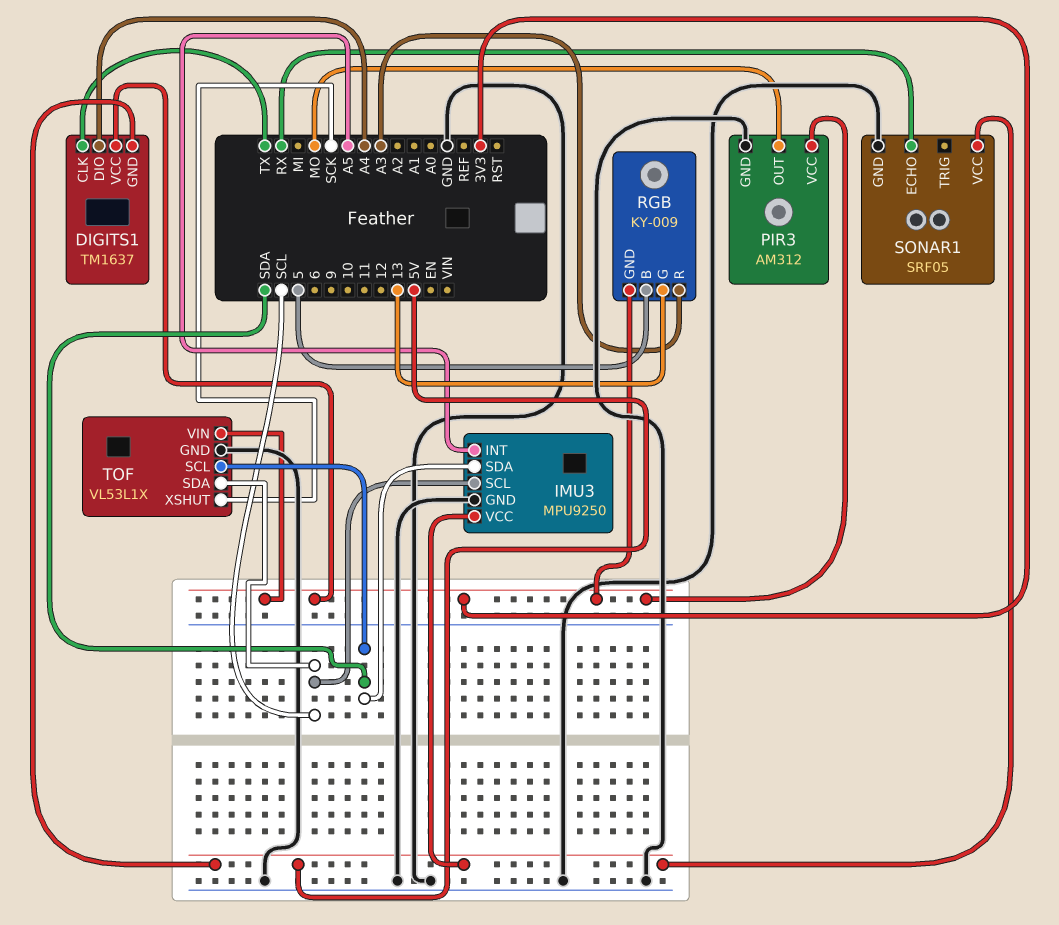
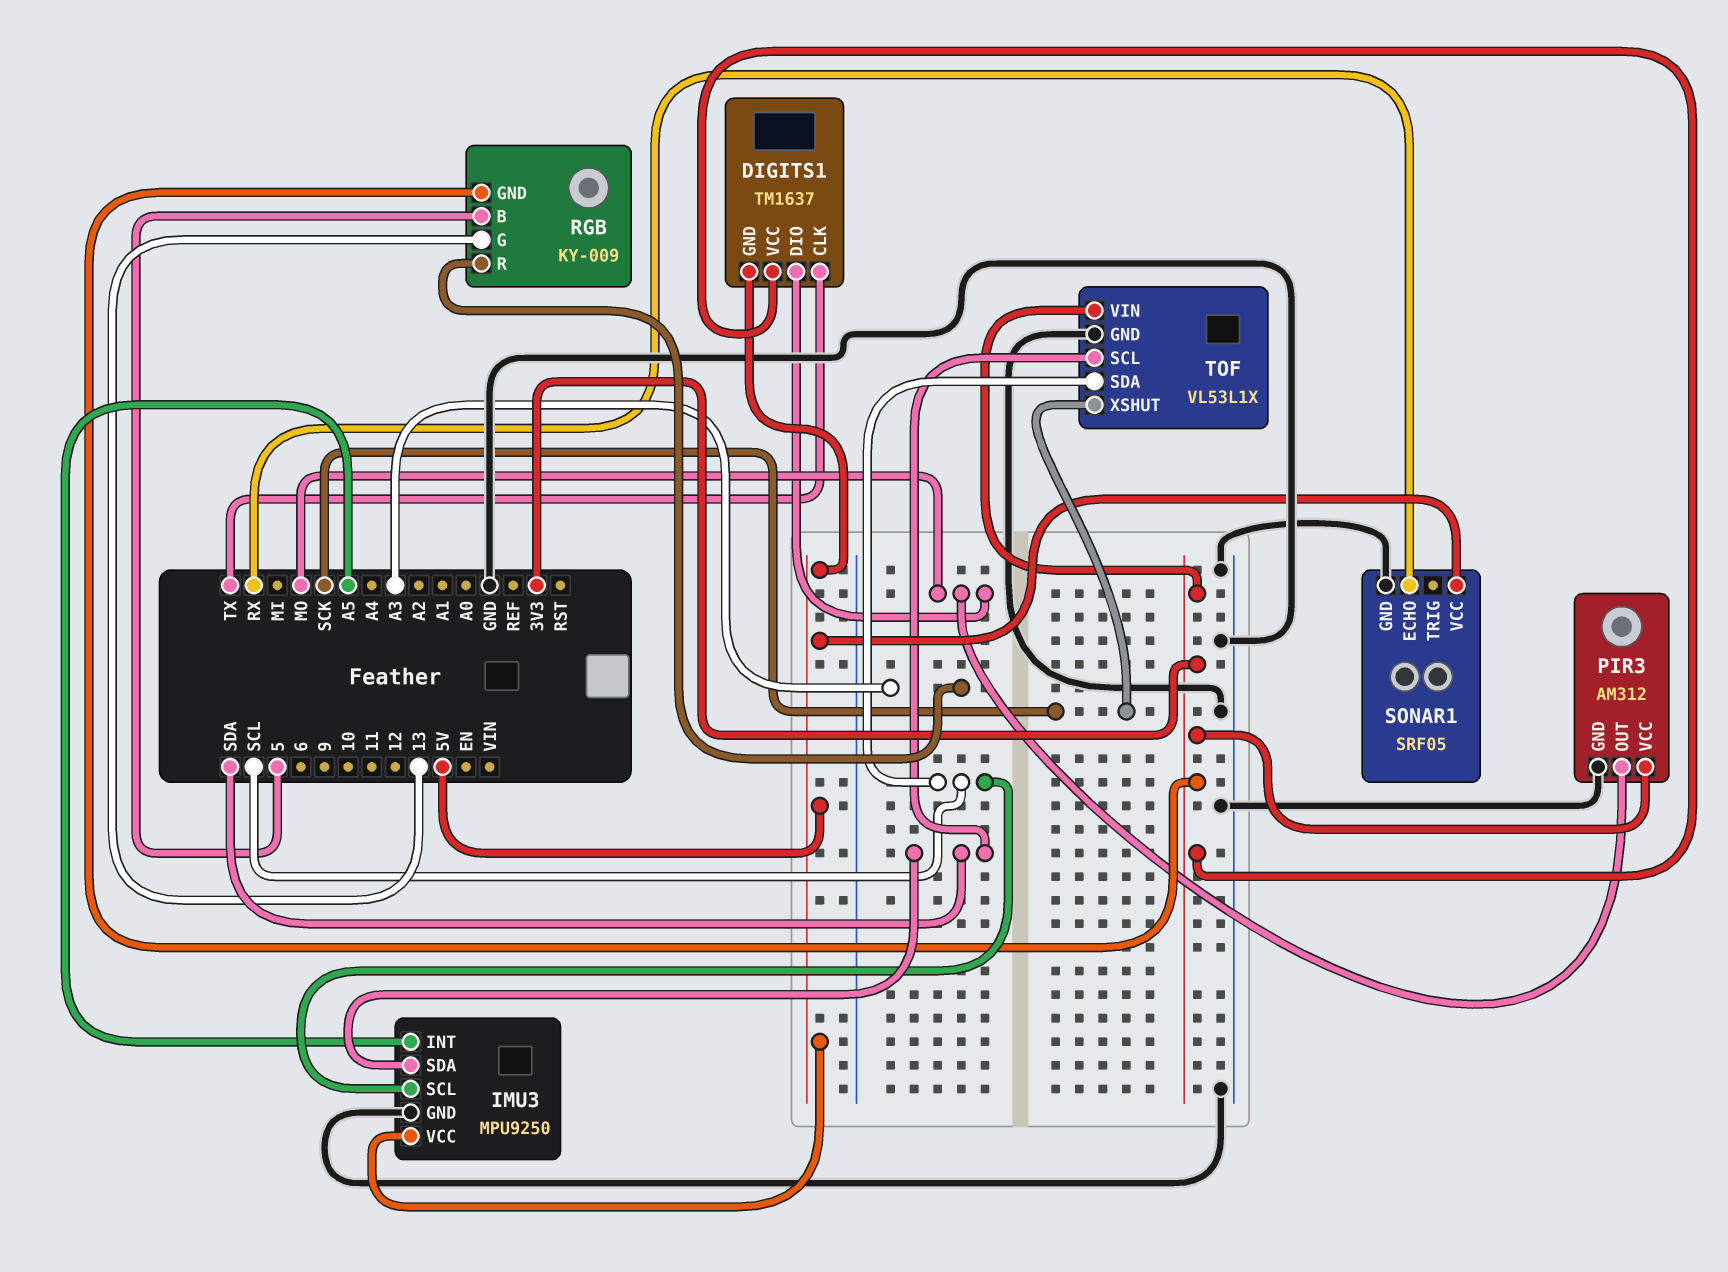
DIGITS1 pin DIO: A4 -> MO

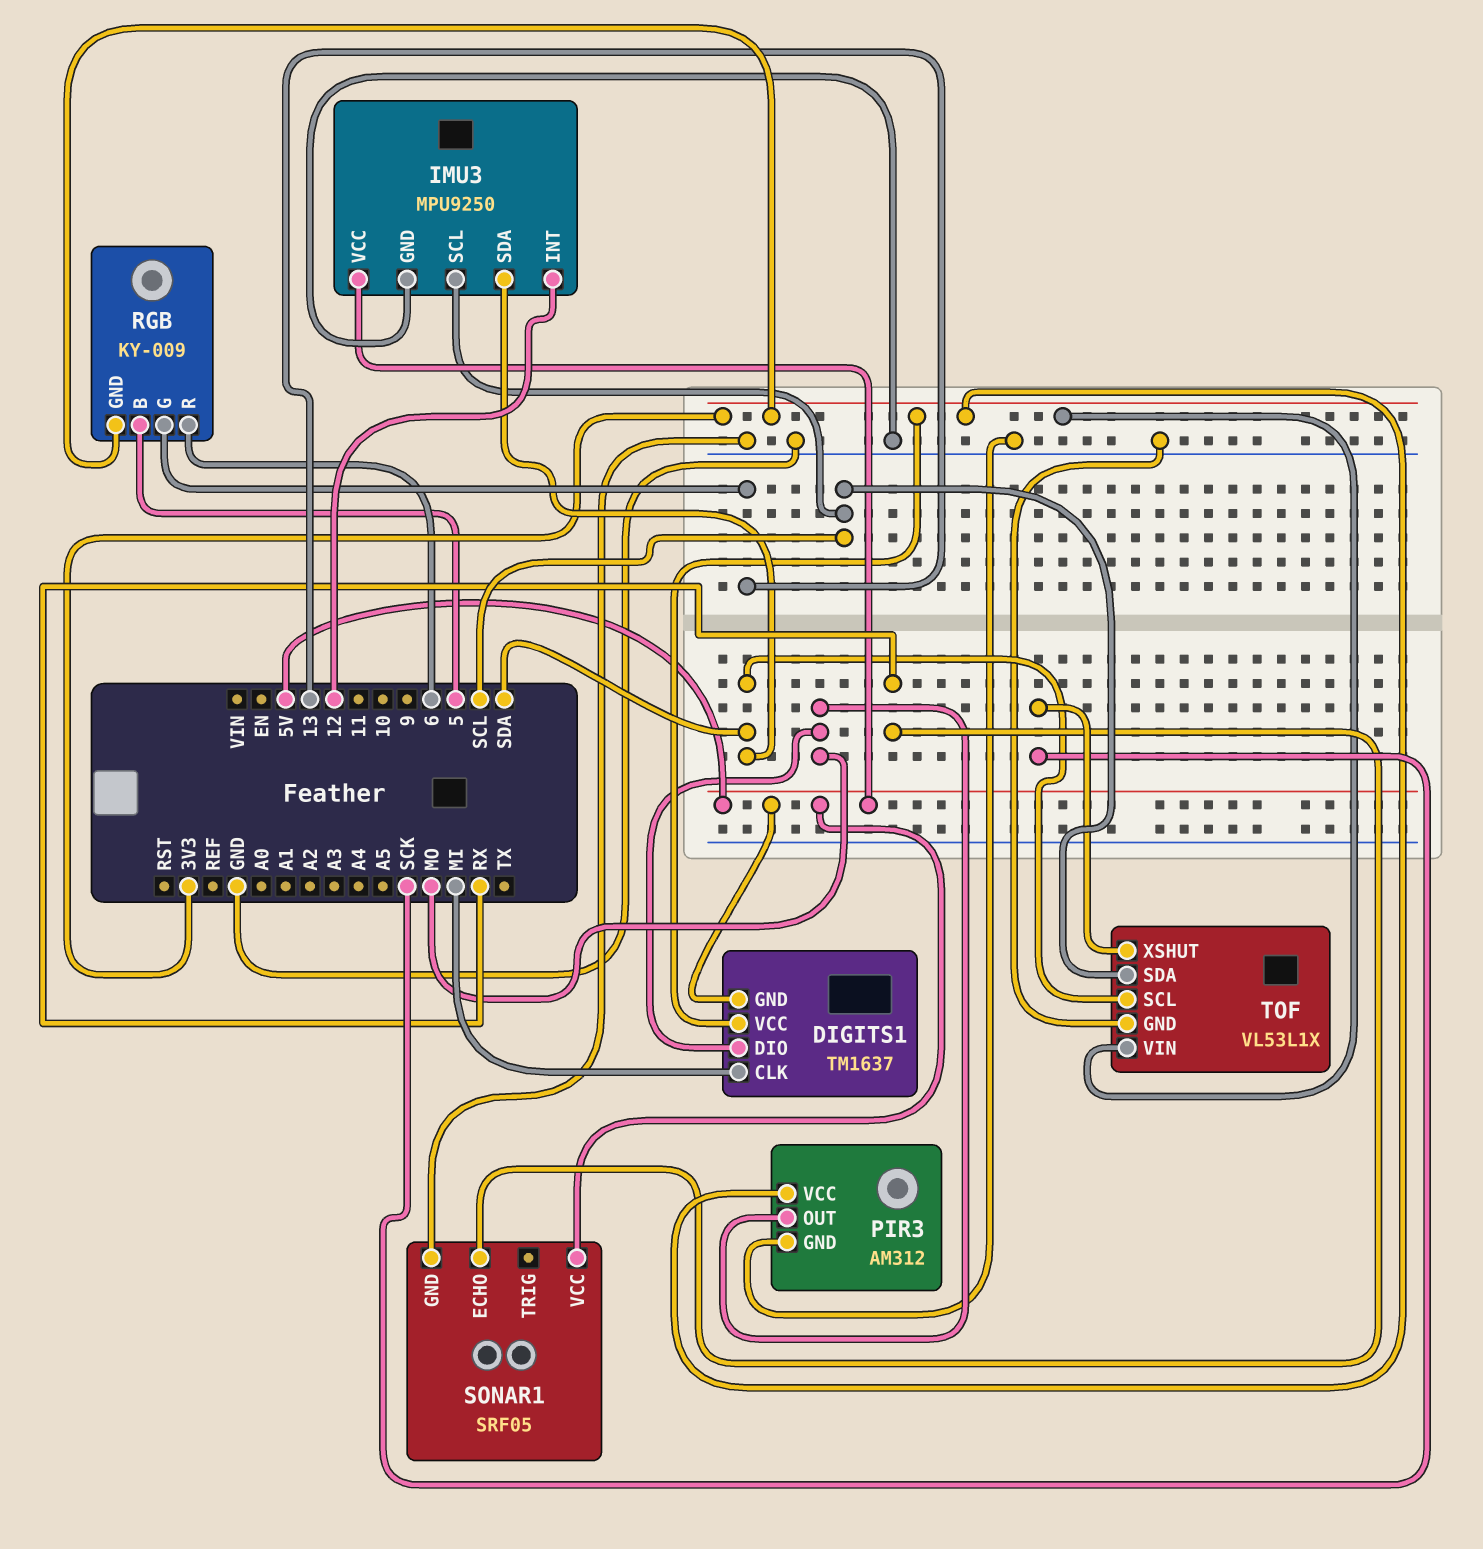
DIGITS1 pin CLK: TX -> MI
IMU3 pin INT: A5 -> 12
RGB pin R: A3 -> 6

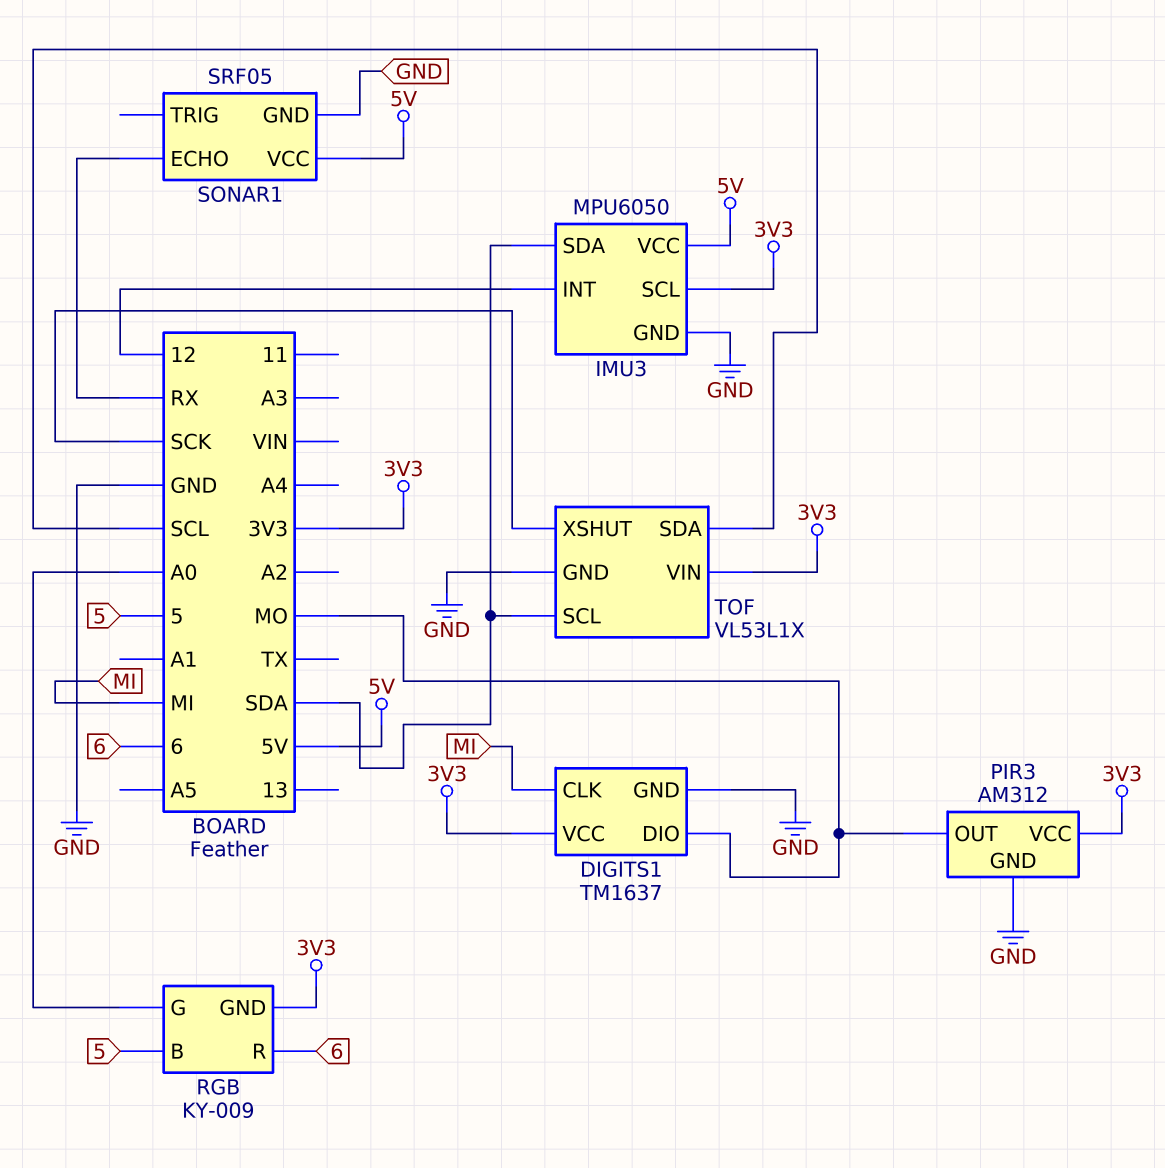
DIGITS1 pin GND: 5V -> GND
IMU3: MPU9250 -> MPU6050
IMU3 pin SCL: SCL -> 3V3
RGB pin G: 13 -> A0

